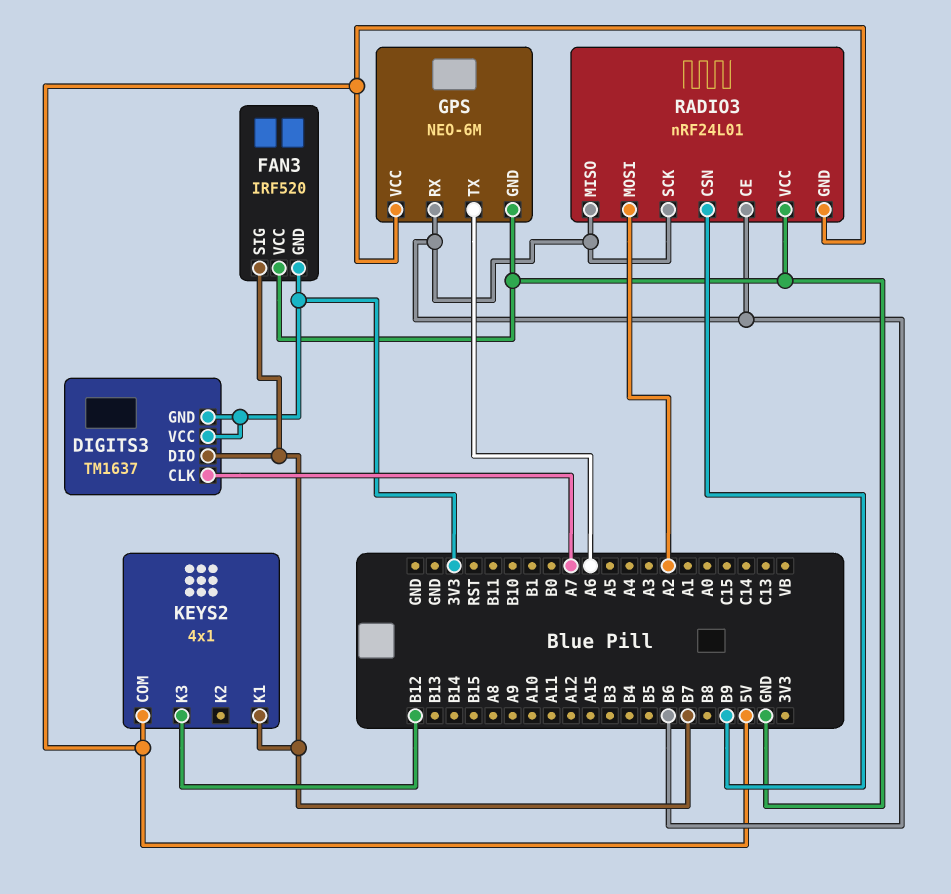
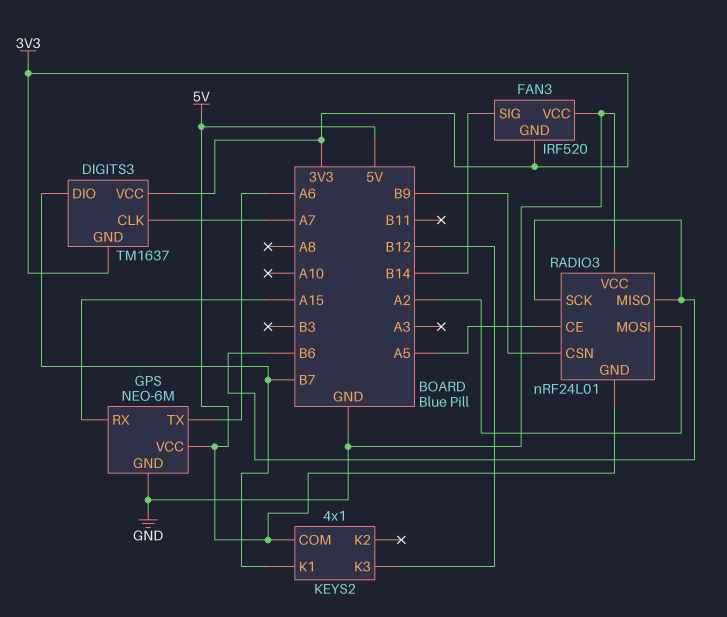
FAN3 pin SIG: B7 -> B14
GPS pin RX: B6 -> A15
RADIO3 pin CE: B6 -> A5

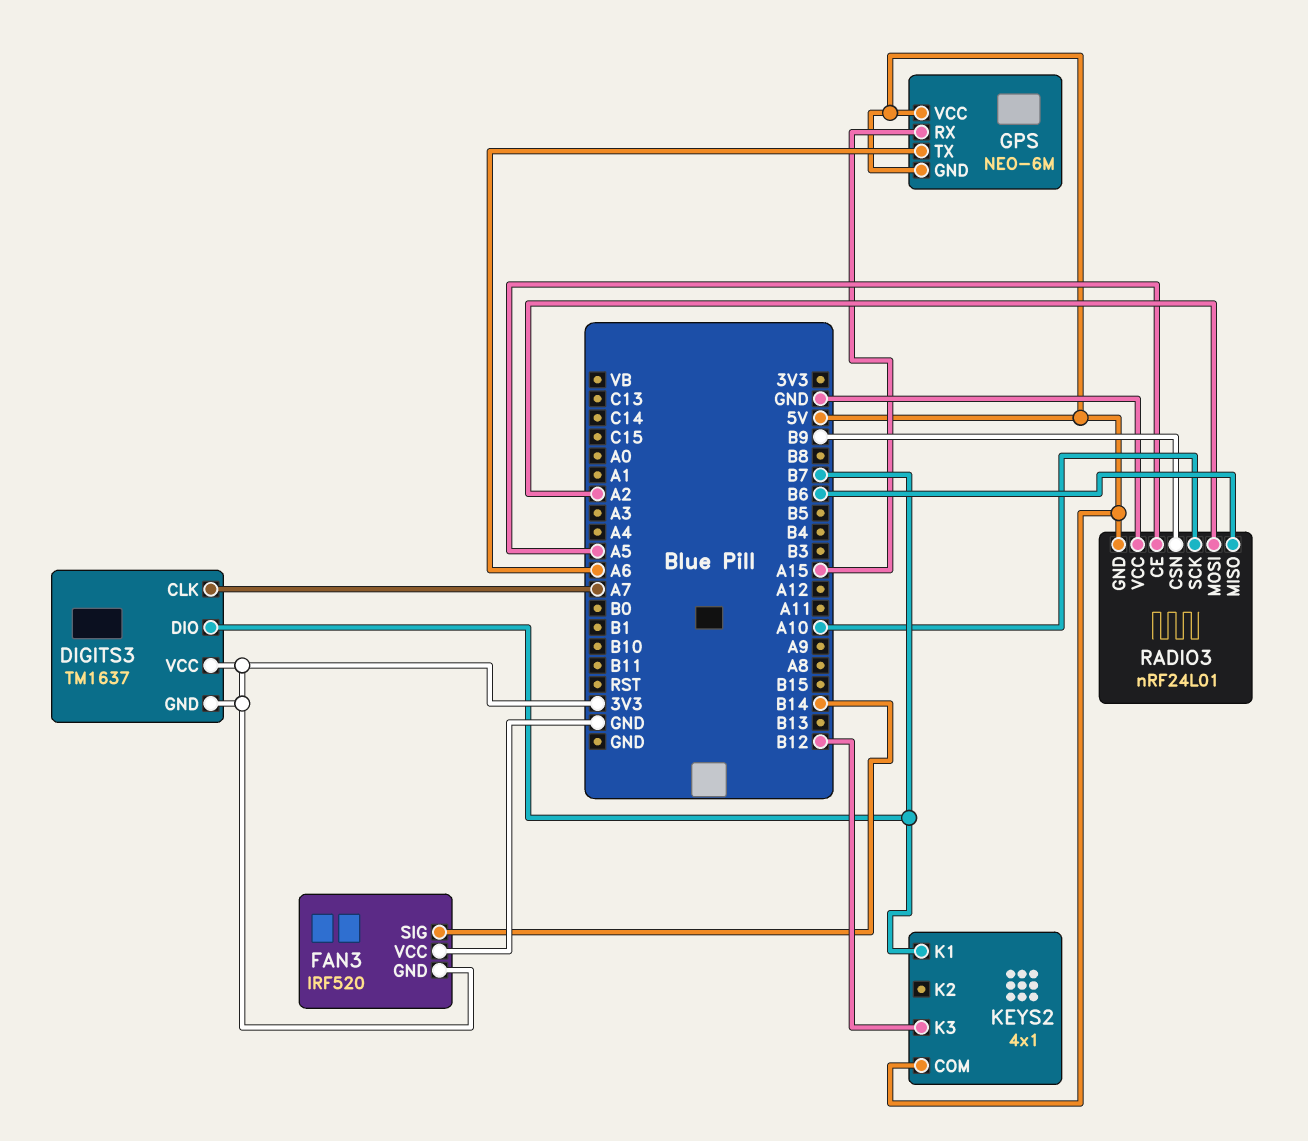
GPS pin GND: GND -> 5V
RADIO3 pin SCK: B6 -> A10

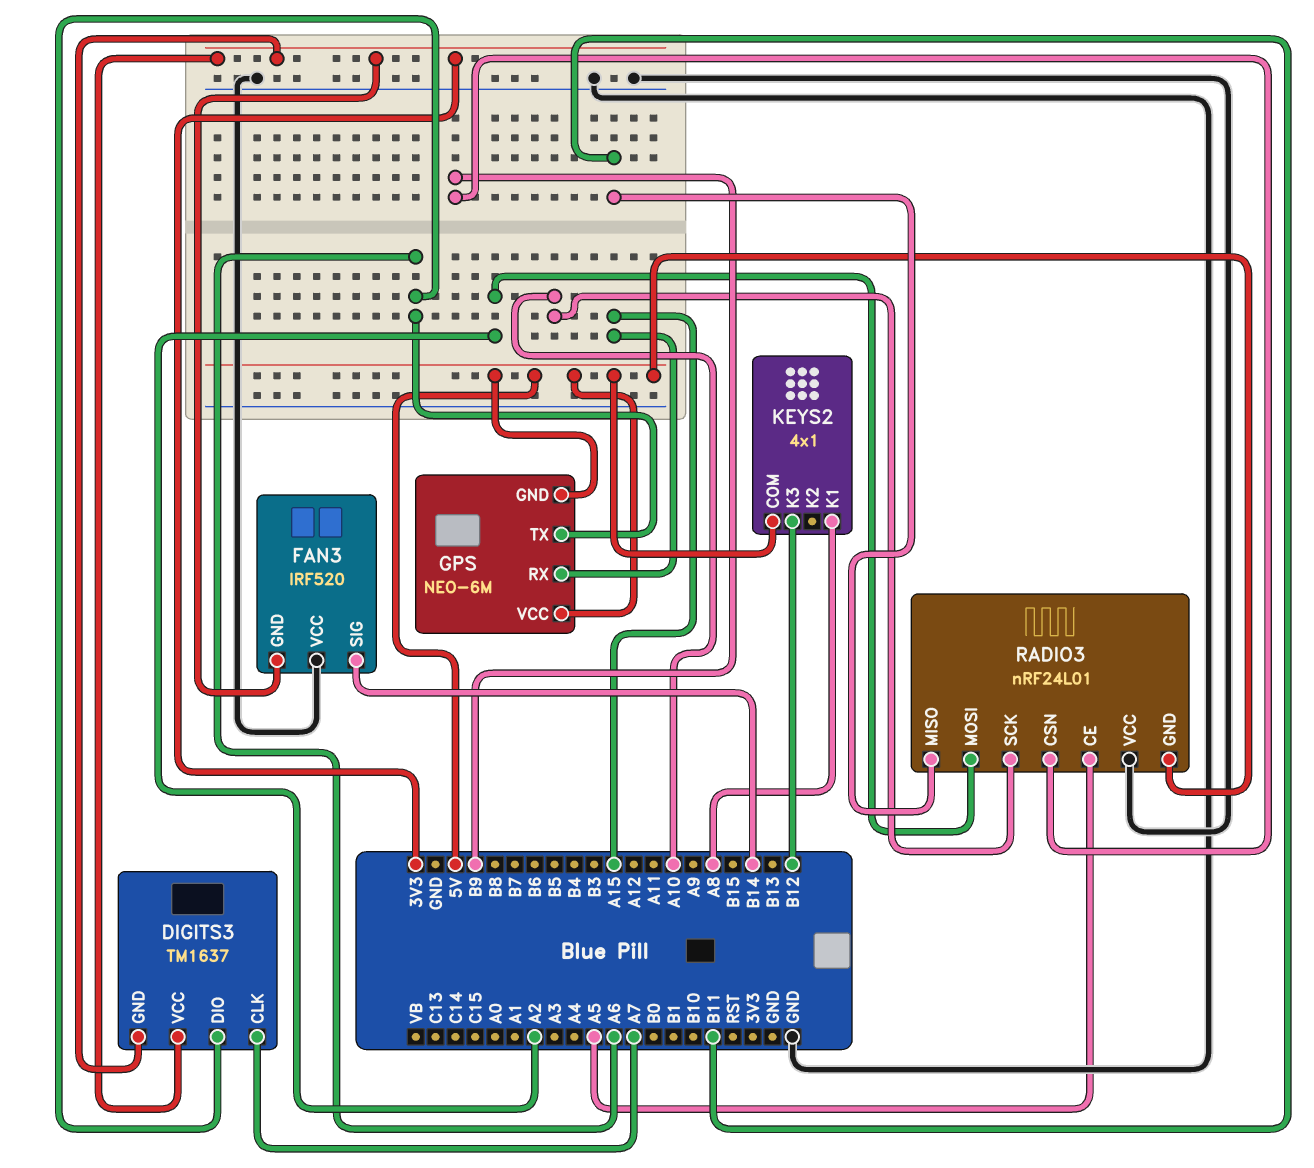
DIGITS3 pin DIO: B7 -> A6
KEYS2 pin K1: B7 -> A8
RADIO3 pin MISO: B6 -> B11

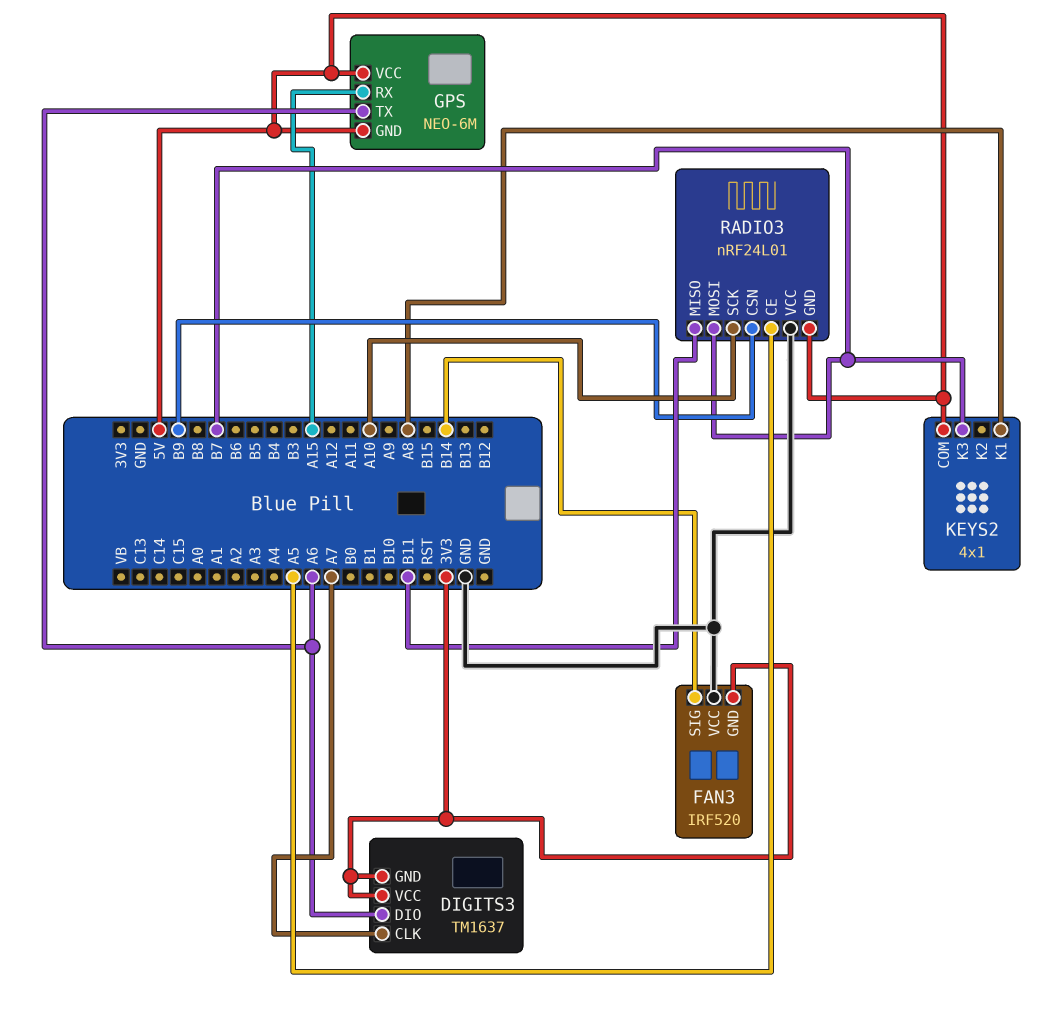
KEYS2 pin K3: B12 -> B7
RADIO3 pin MOSI: A2 -> B7

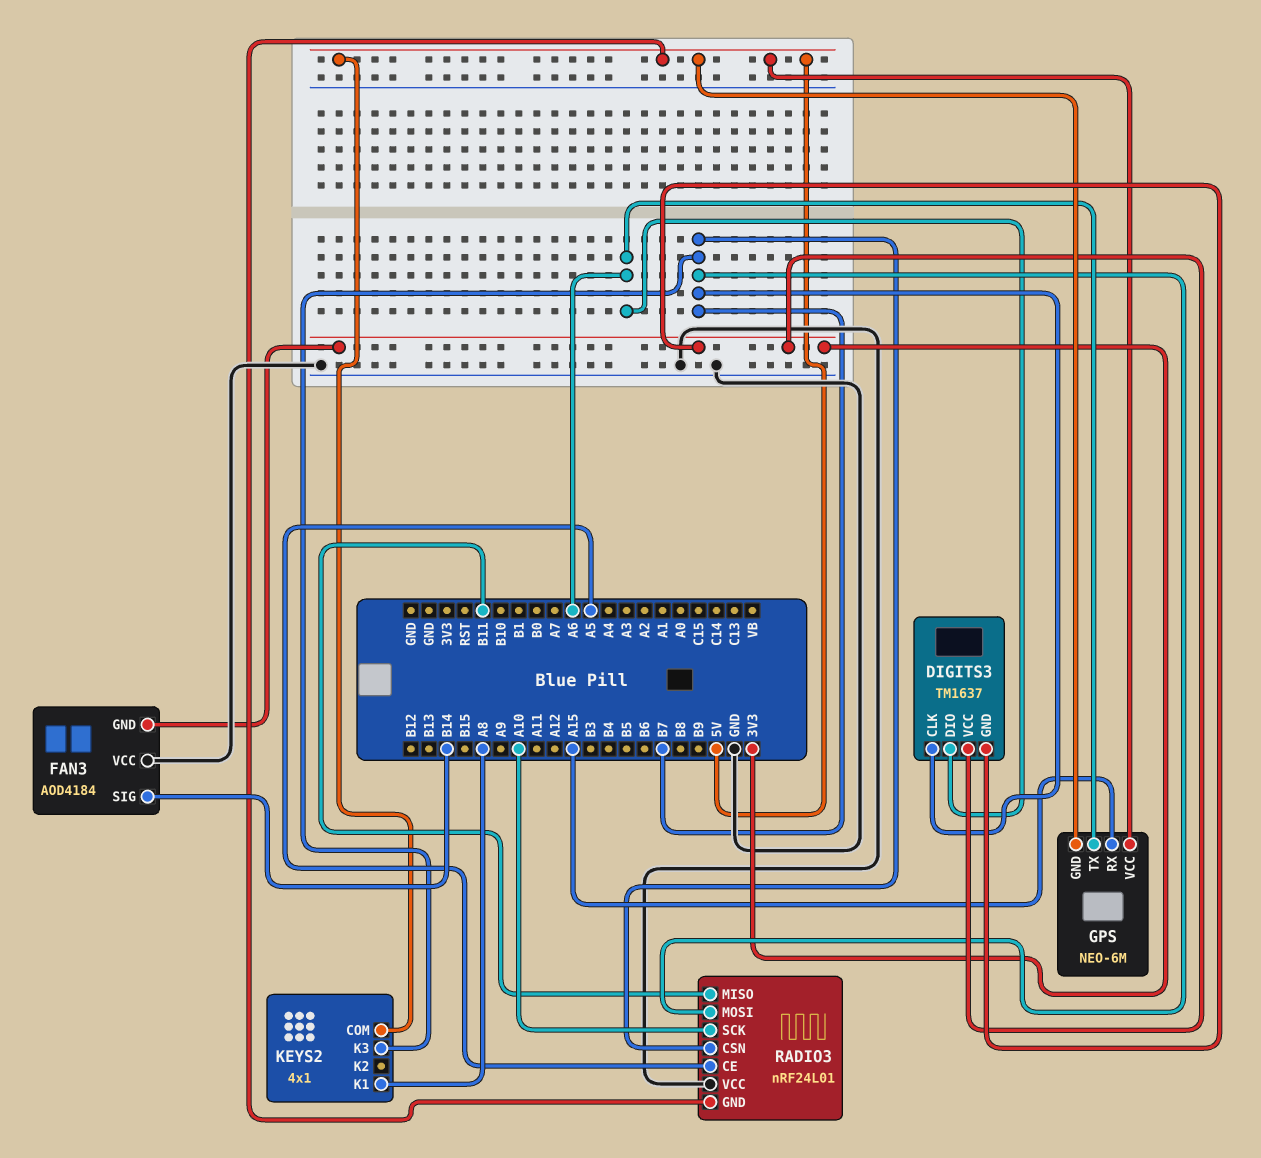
DIGITS3 pin CLK: A7 -> B7
FAN3: IRF520 -> AOD4184
RADIO3 pin CSN: B9 -> B7

